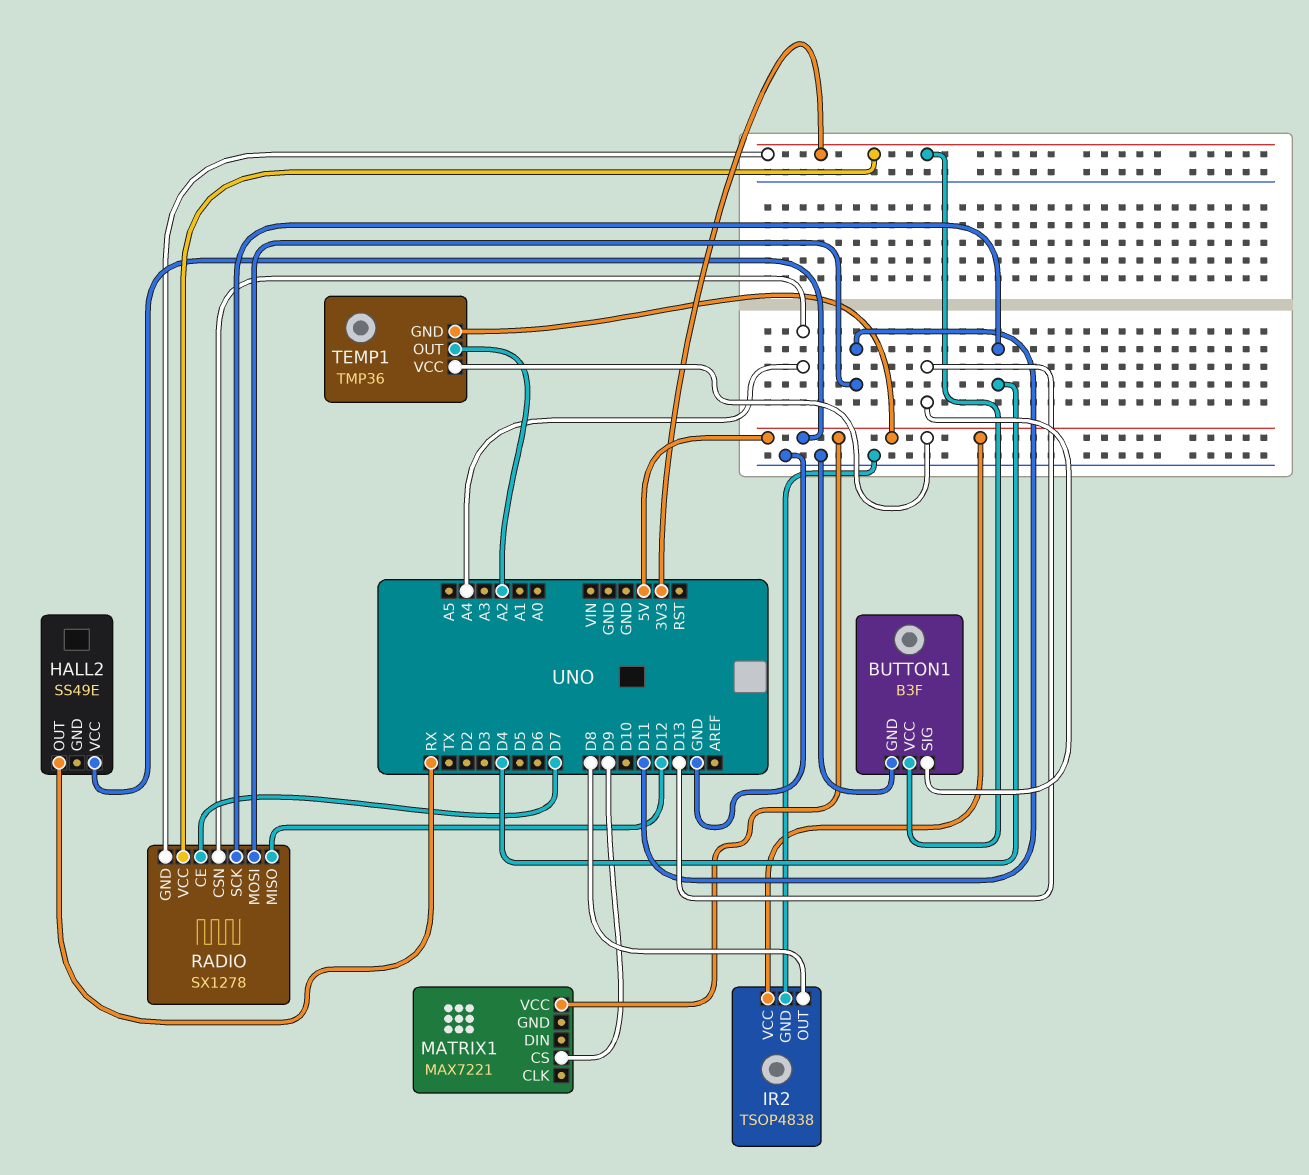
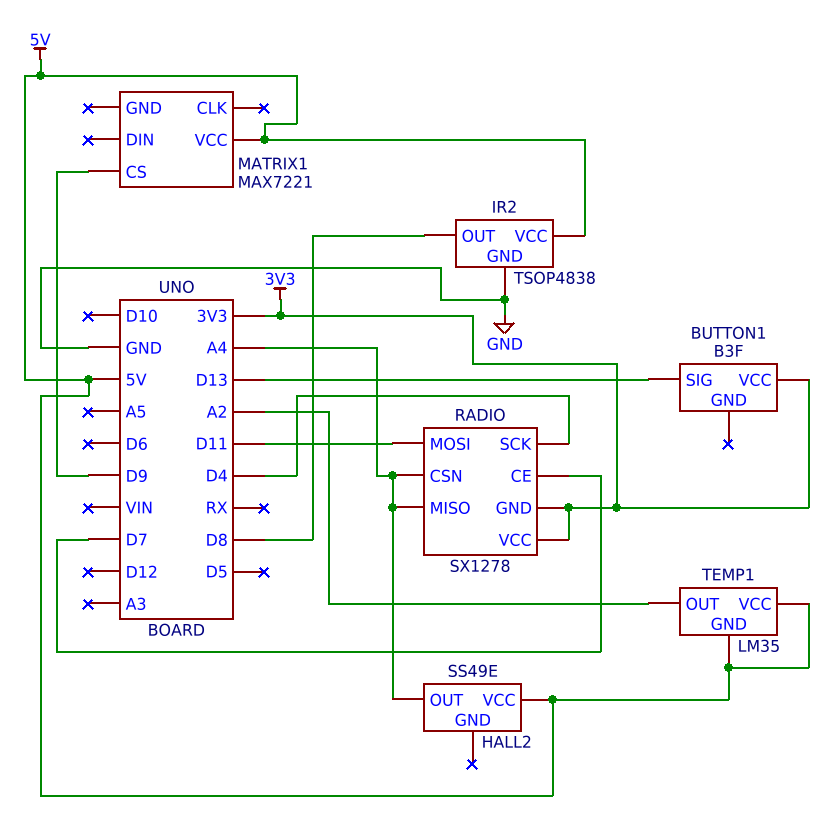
BUTTON1 pin GND: GND -> none
HALL2 pin OUT: RX -> A4
RADIO pin MISO: D12 -> A4
TEMP1: TMP36 -> LM35

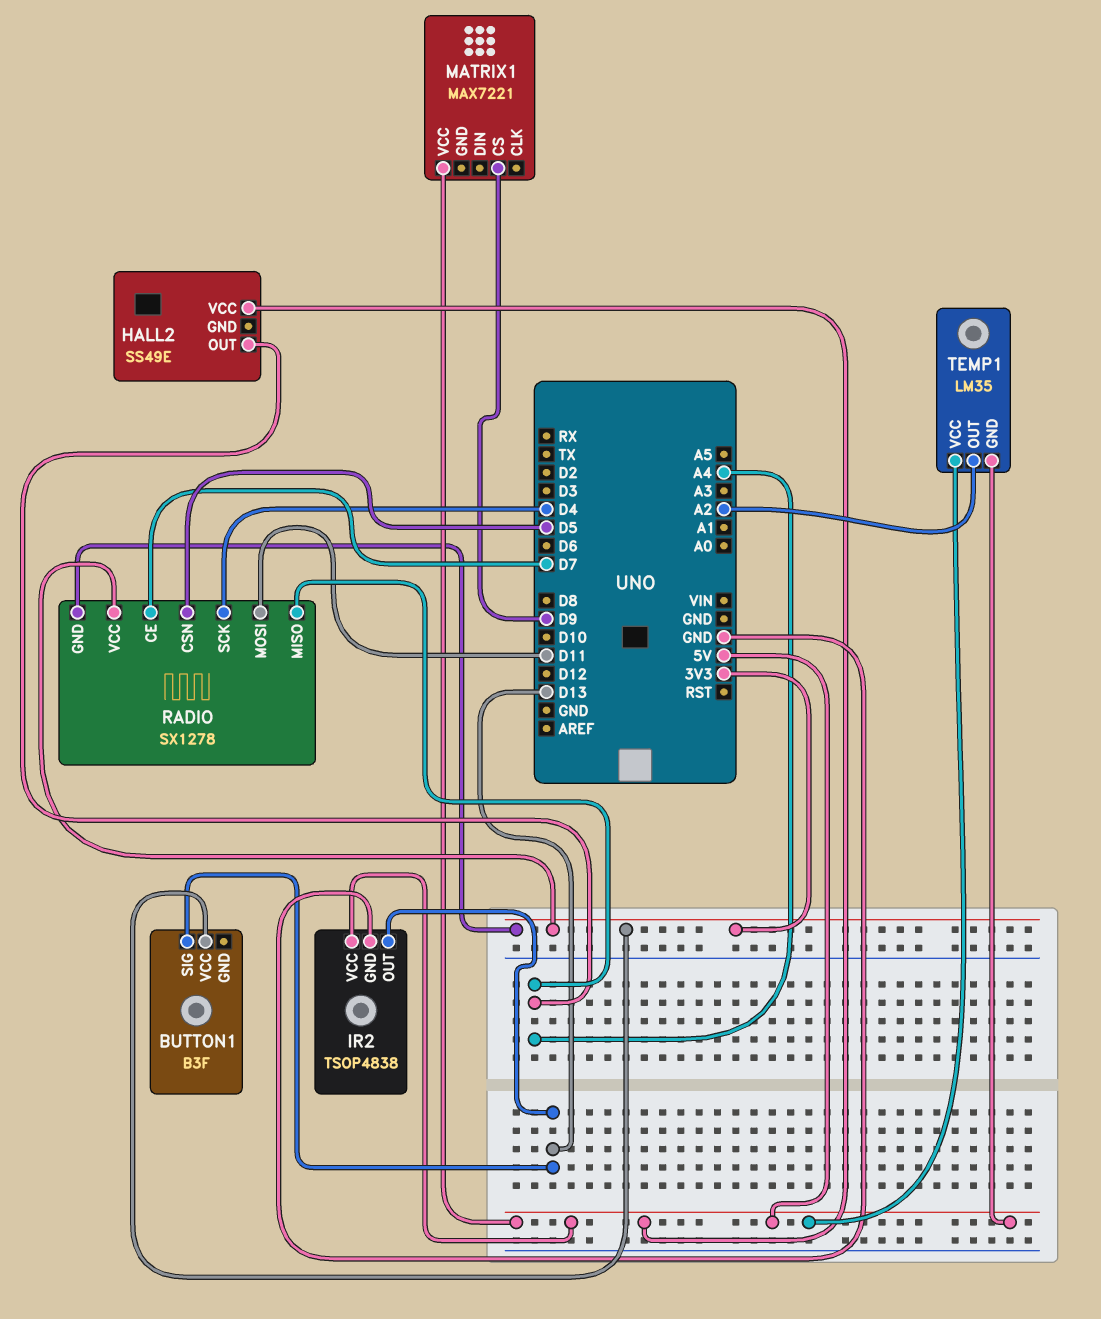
IR2 pin OUT: D8 -> D13
RADIO pin CSN: A4 -> D5

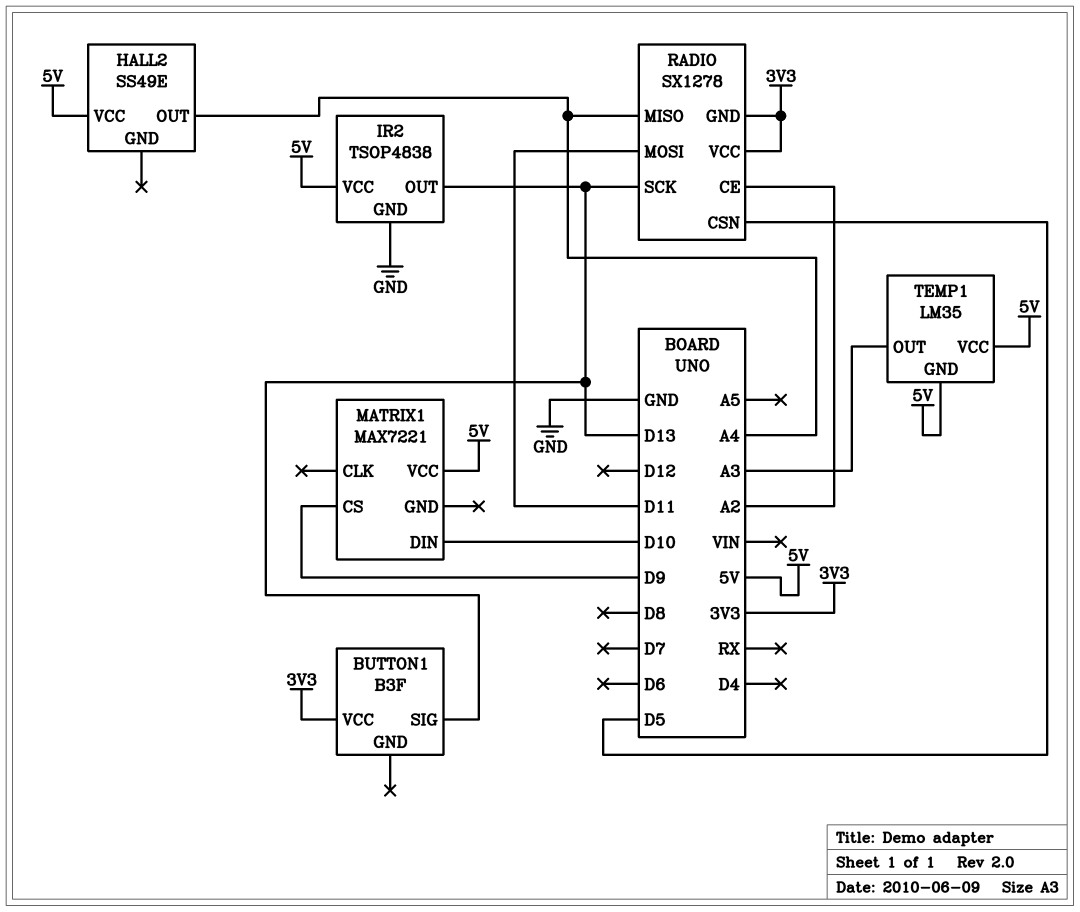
MATRIX1 pin DIN: none -> D10
RADIO pin CE: D7 -> A2
RADIO pin SCK: D4 -> D13
TEMP1 pin OUT: A2 -> A3

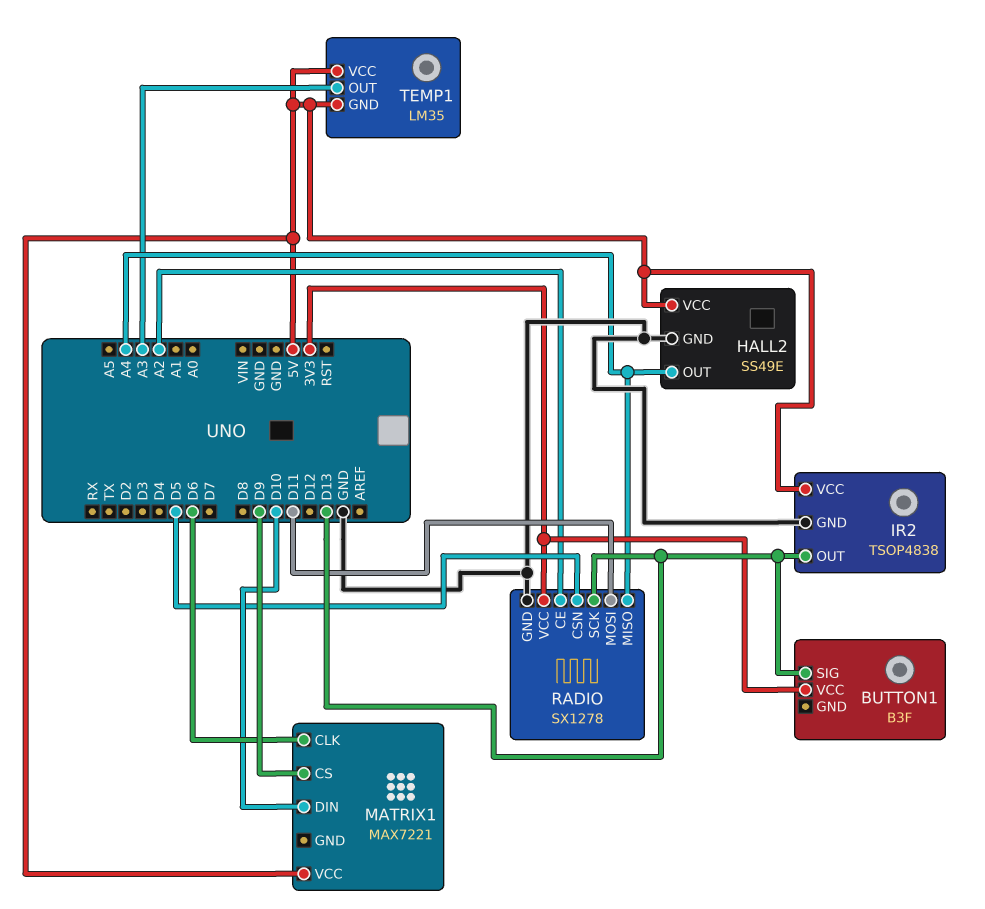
HALL2 pin GND: none -> GND
MATRIX1 pin CLK: none -> D6
RADIO pin GND: 3V3 -> GND

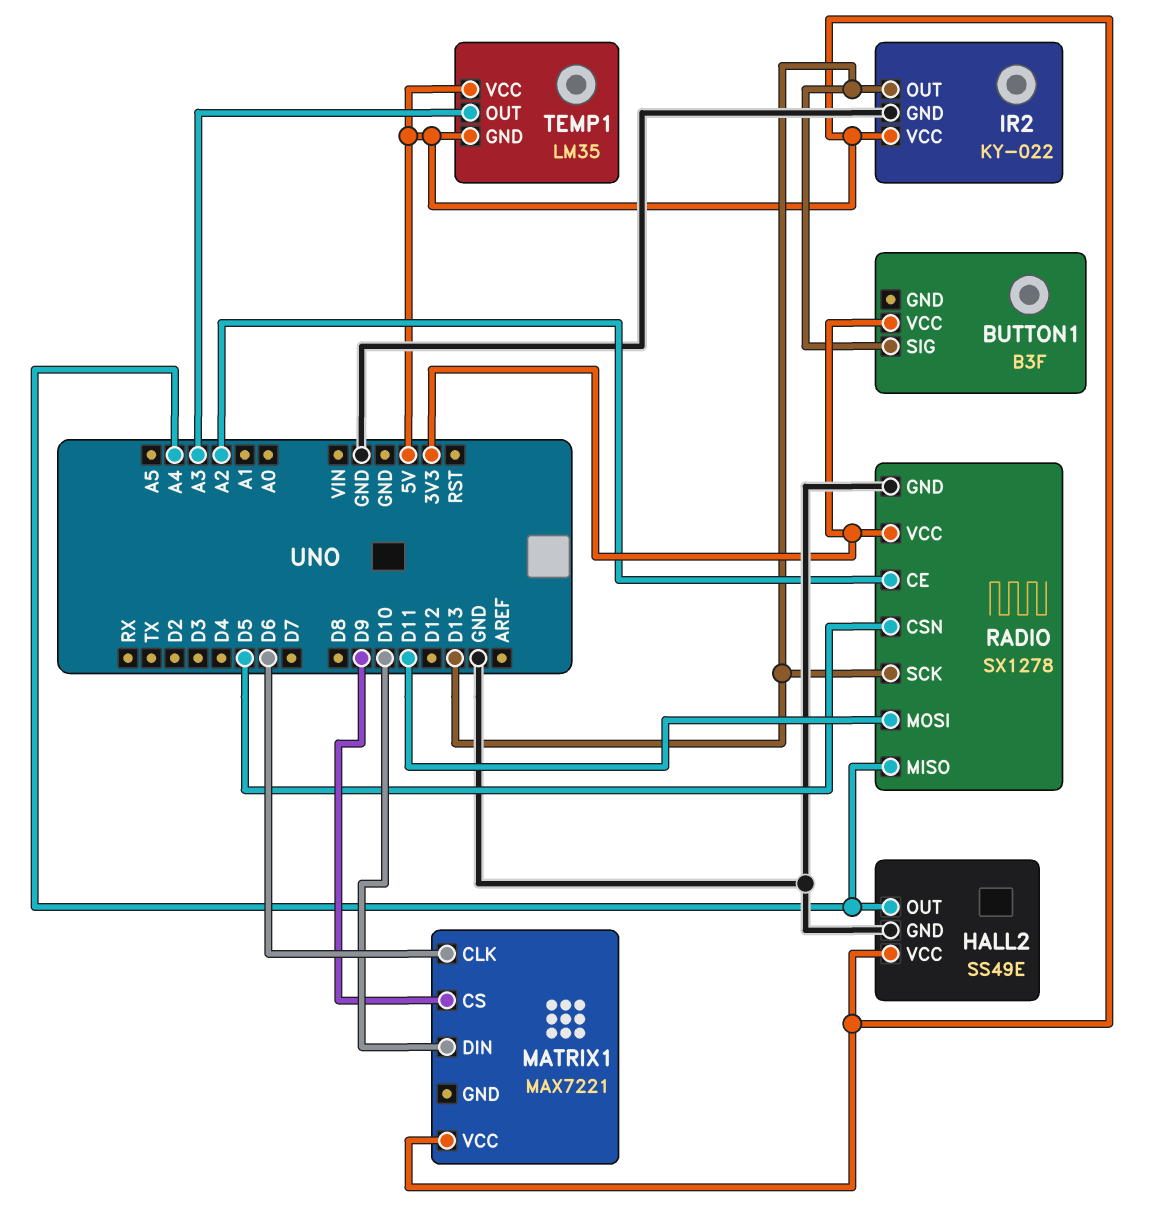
IR2: TSOP4838 -> KY-022

